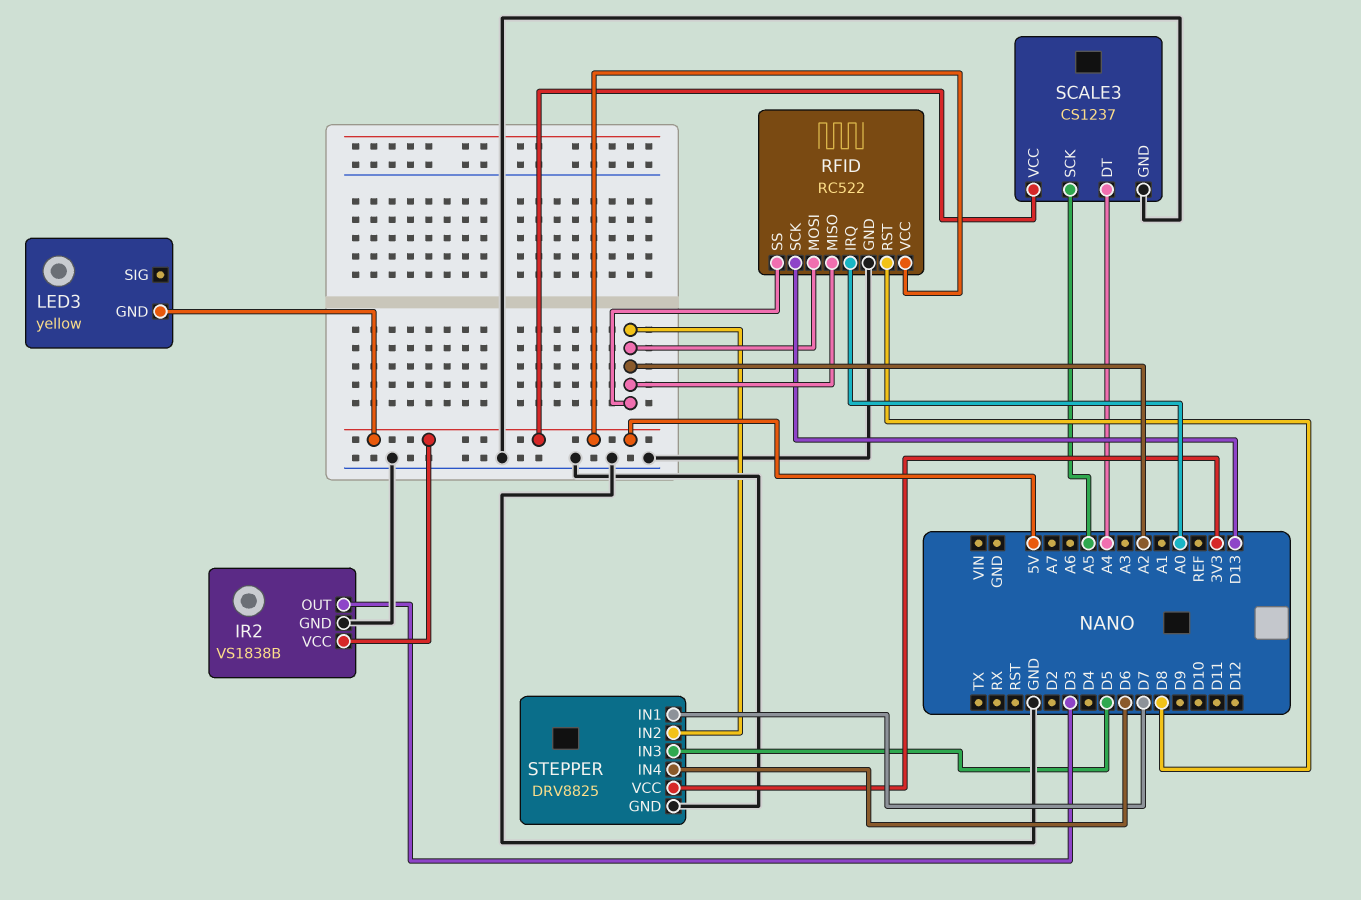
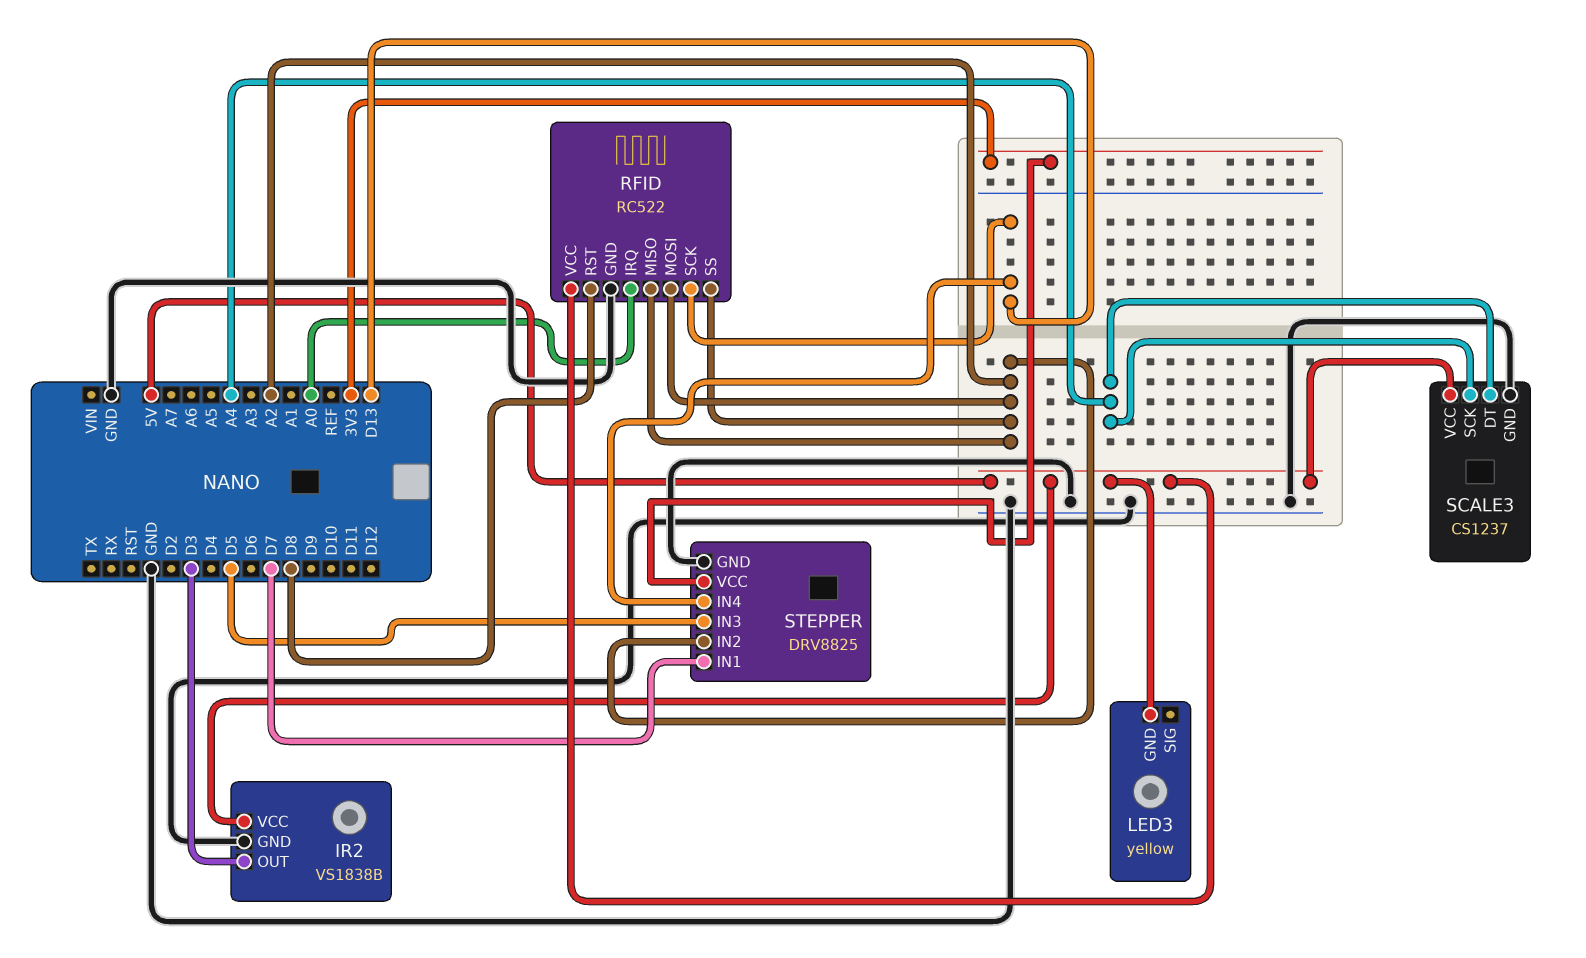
SCALE3 pin SCK: A5 -> A4
STEPPER pin IN4: D6 -> D13

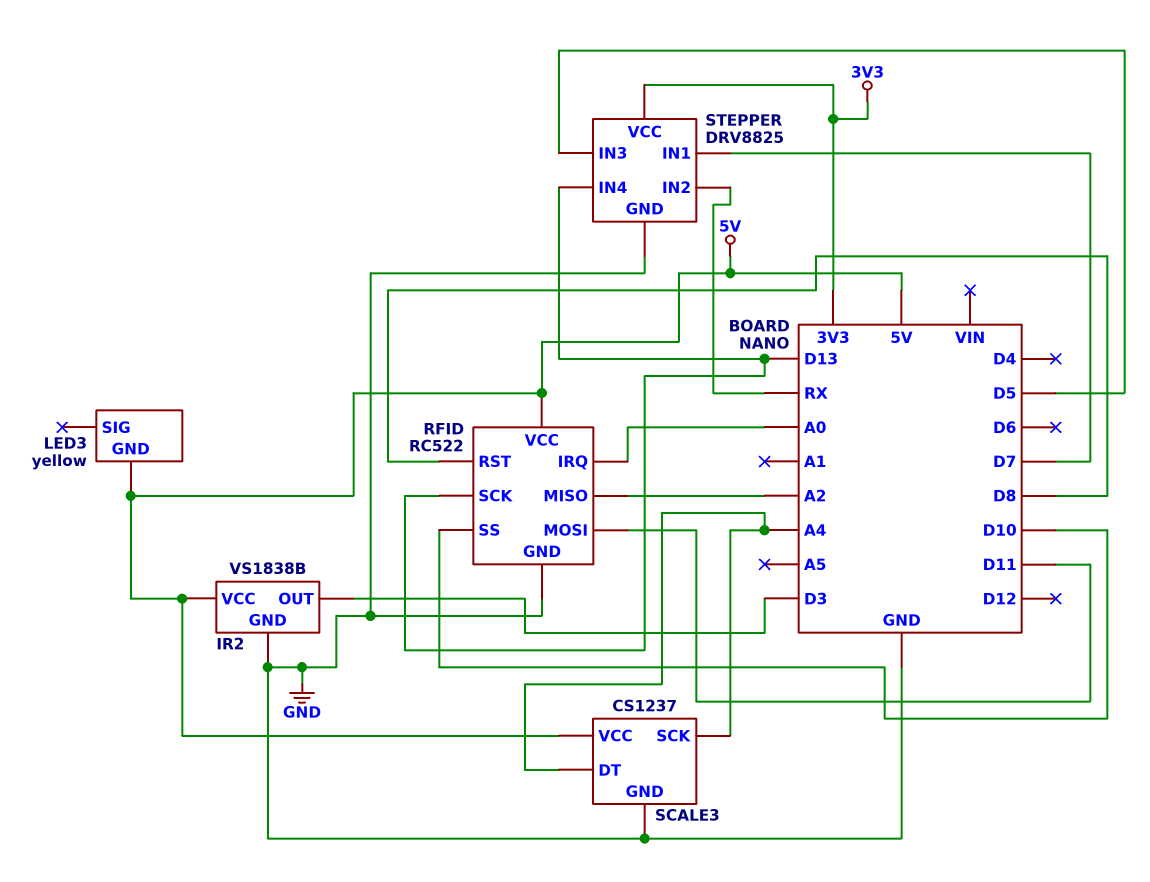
RFID pin MOSI: A2 -> D11
RFID pin SS: A2 -> D10
STEPPER pin IN2: A2 -> RX

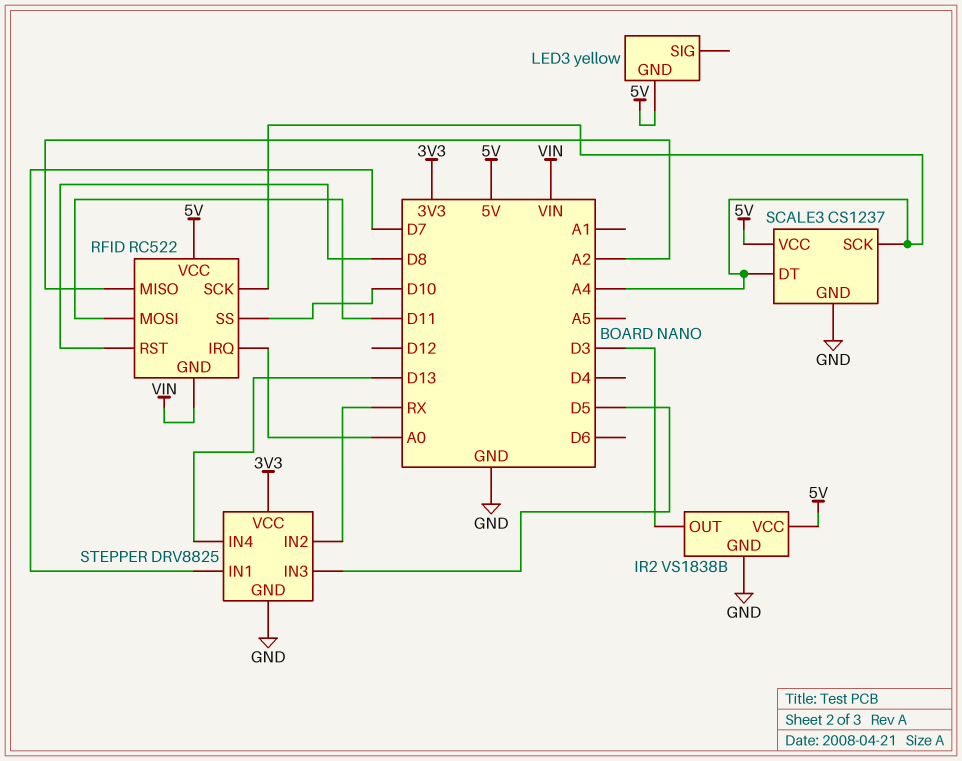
RFID pin GND: GND -> VIN
RFID pin SCK: D13 -> A4

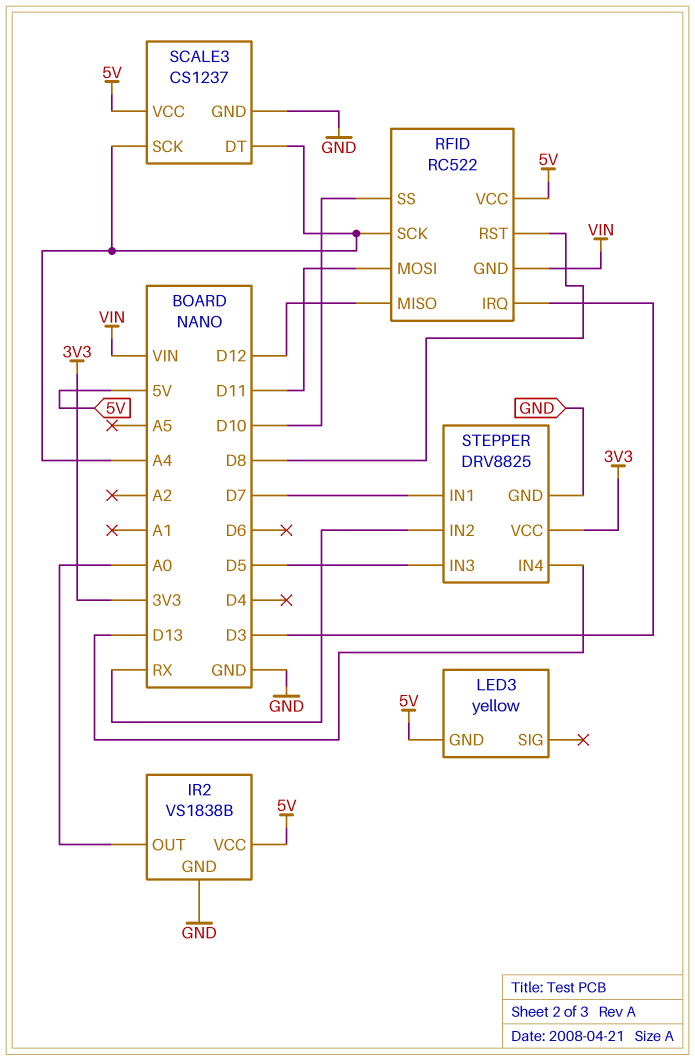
IR2 pin OUT: D3 -> A0
RFID pin IRQ: A0 -> D3
RFID pin MISO: A2 -> D12

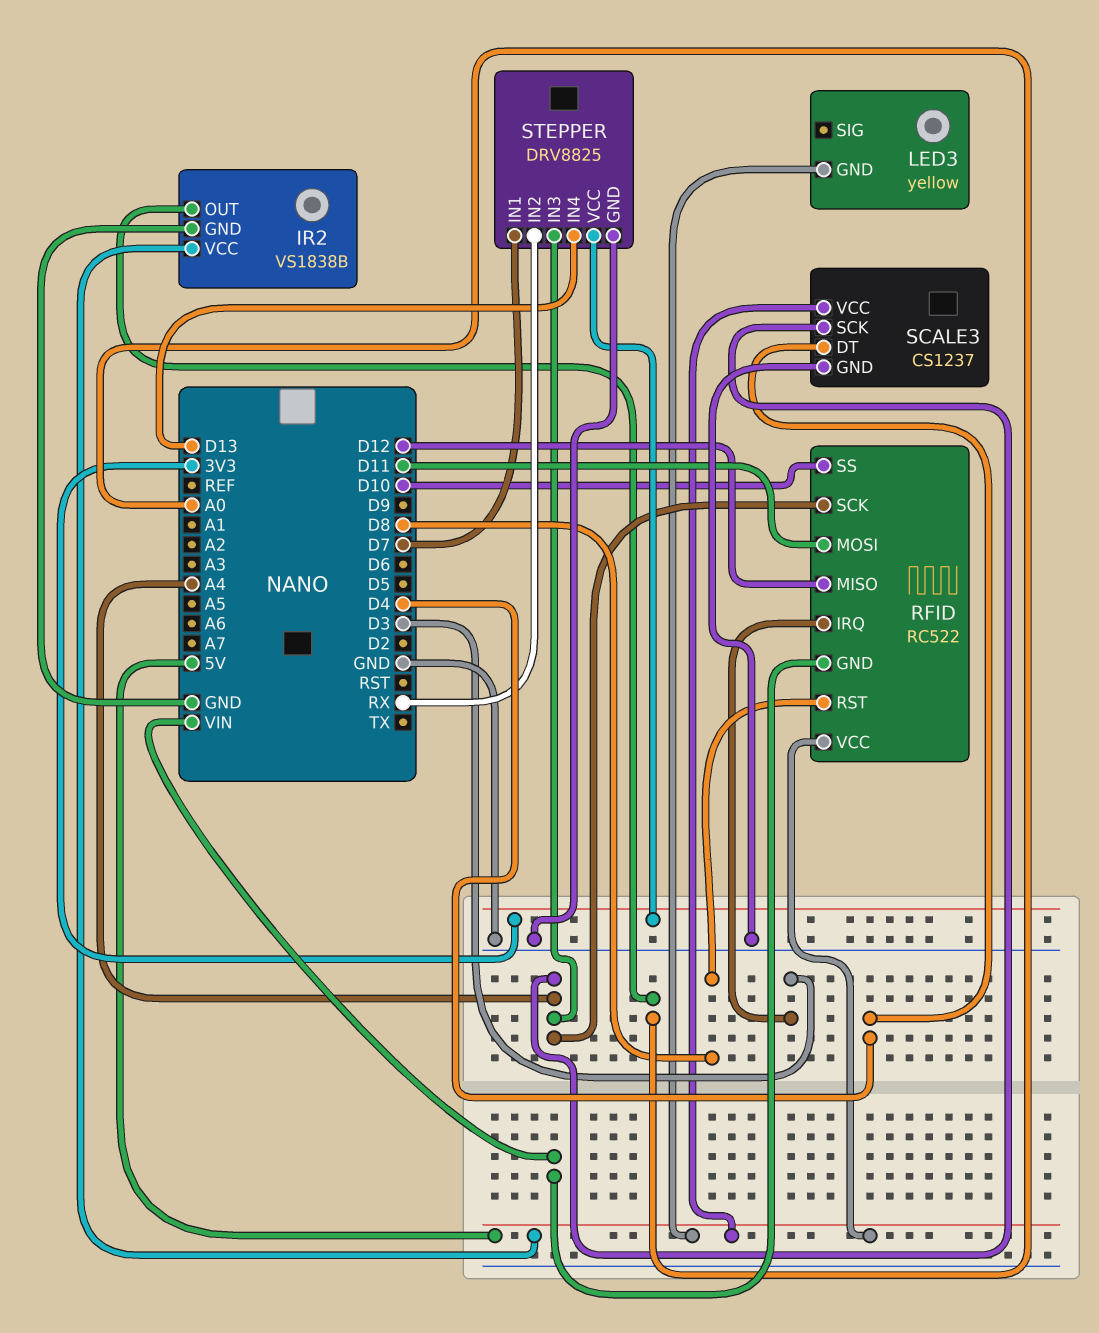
SCALE3 pin DT: A4 -> D4
STEPPER pin IN3: D5 -> A4

